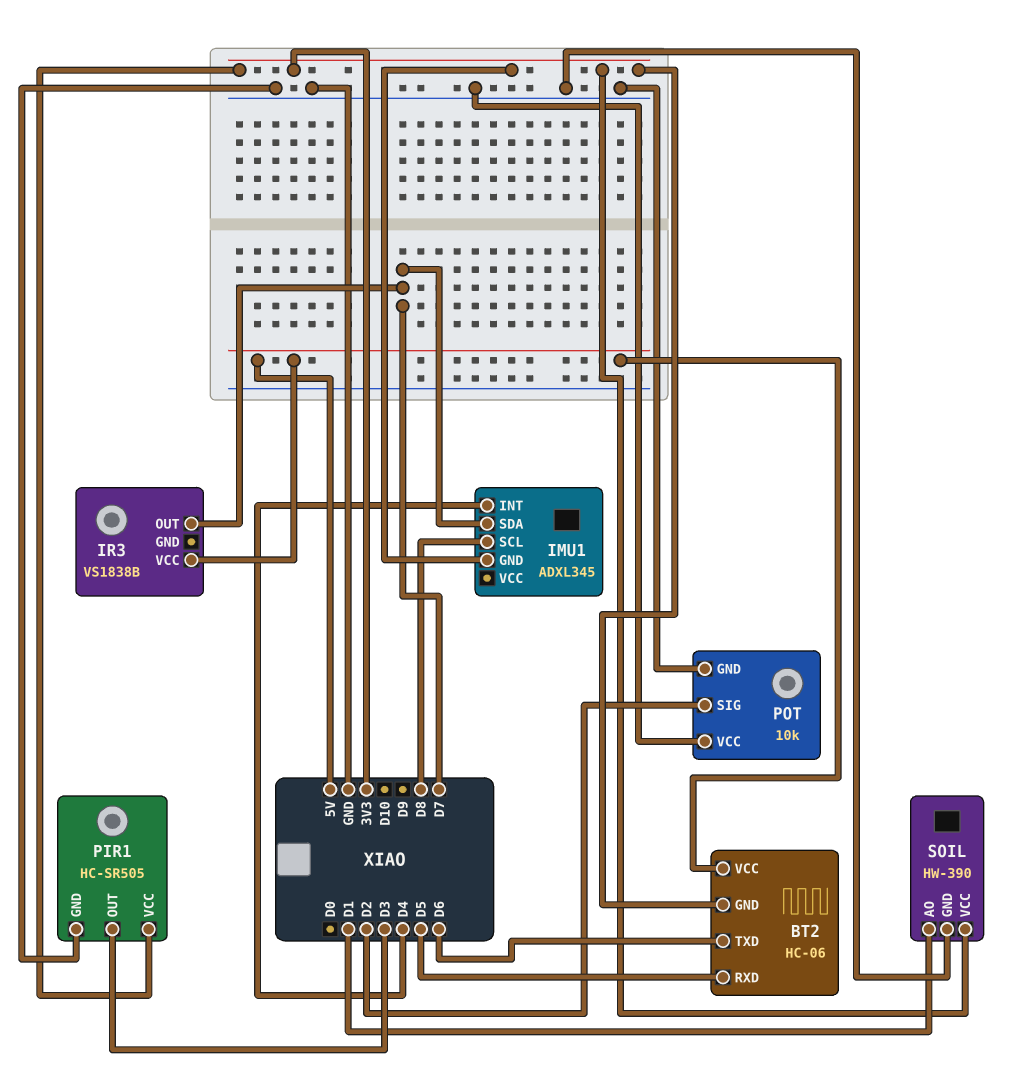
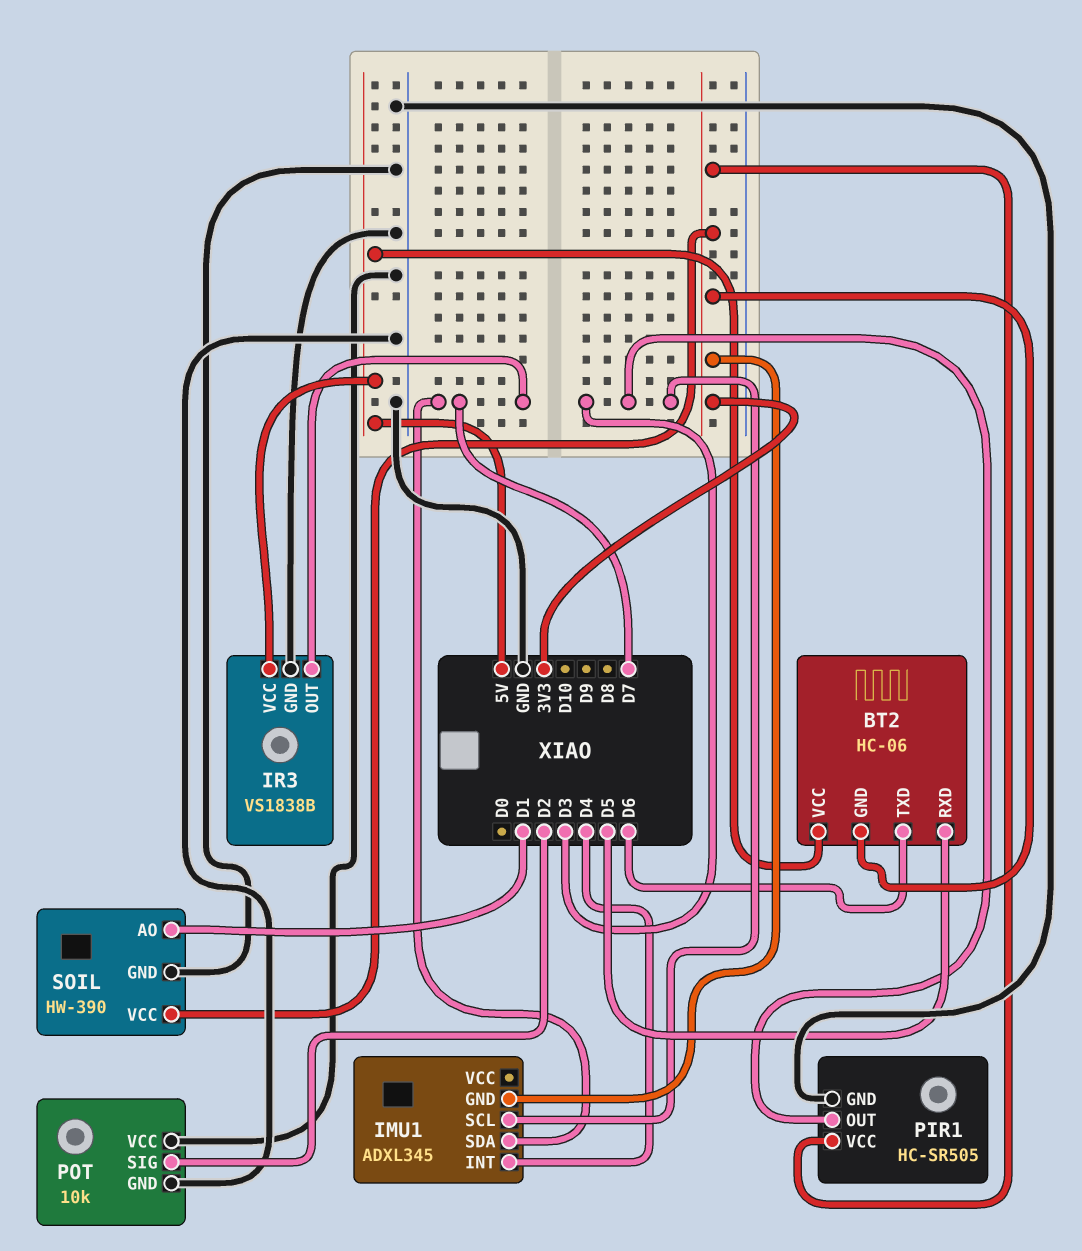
IMU1 pin SCL: D8 -> D3
IR3 pin GND: none -> GND

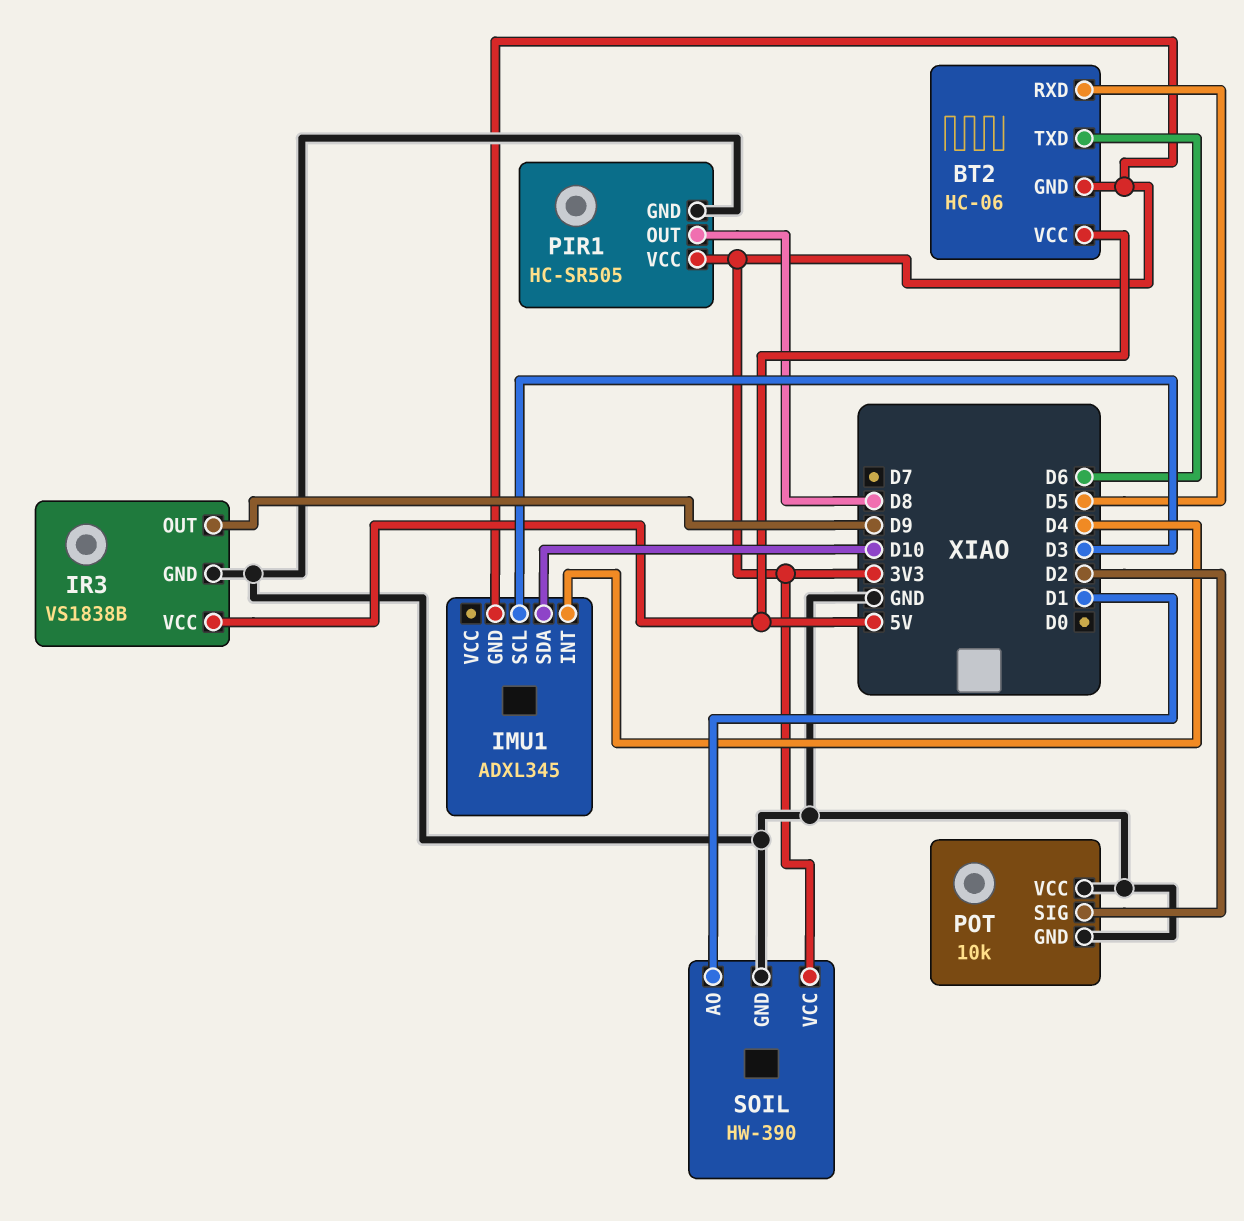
IMU1 pin SDA: D7 -> D10
IR3 pin OUT: D7 -> D9
PIR1 pin OUT: D3 -> D8

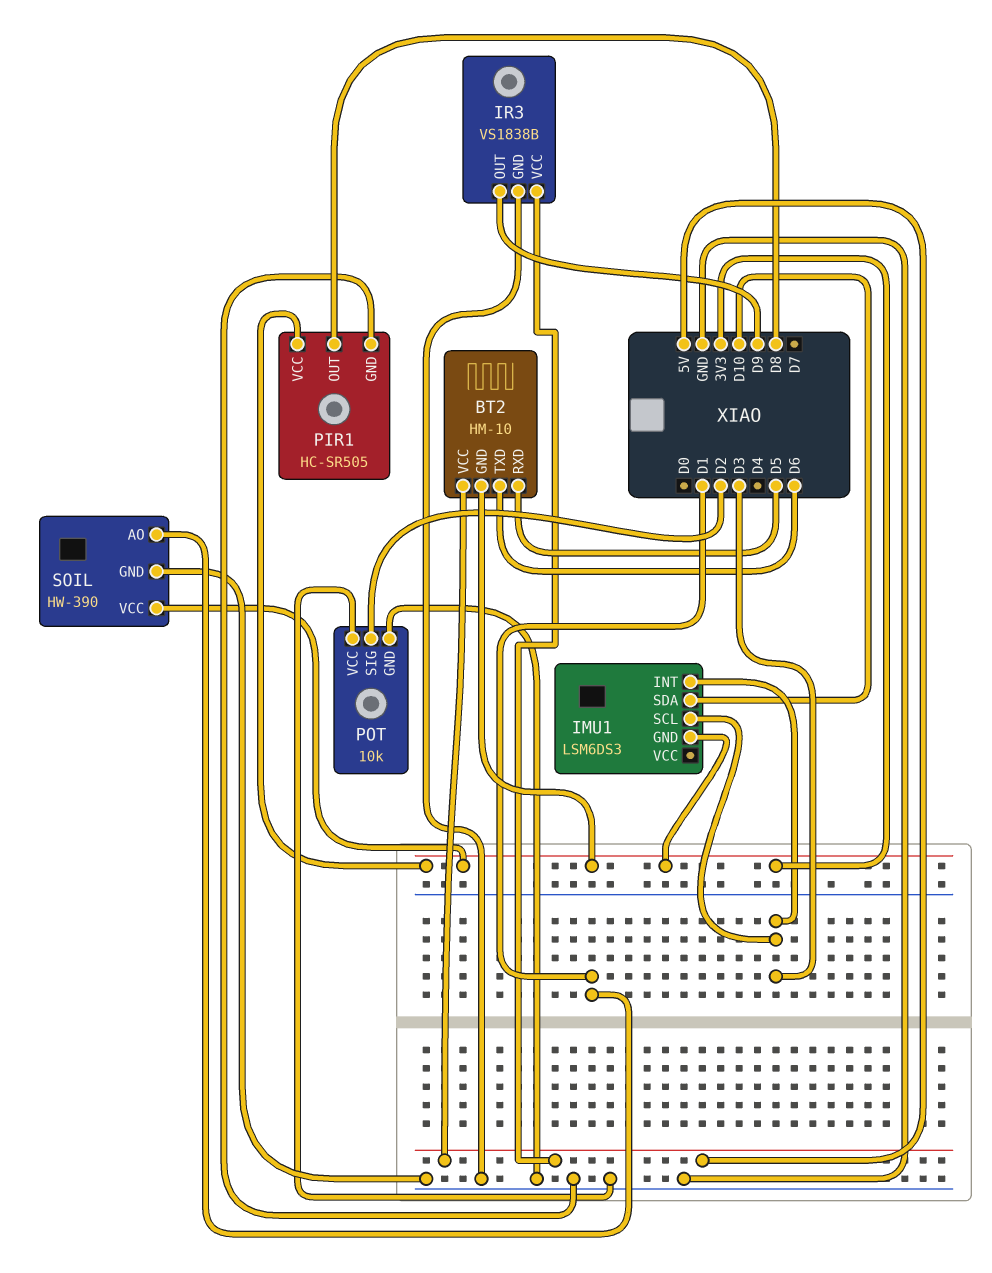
BT2: HC-06 -> HM-10
IMU1: ADXL345 -> LSM6DS3
IMU1 pin INT: D4 -> D3

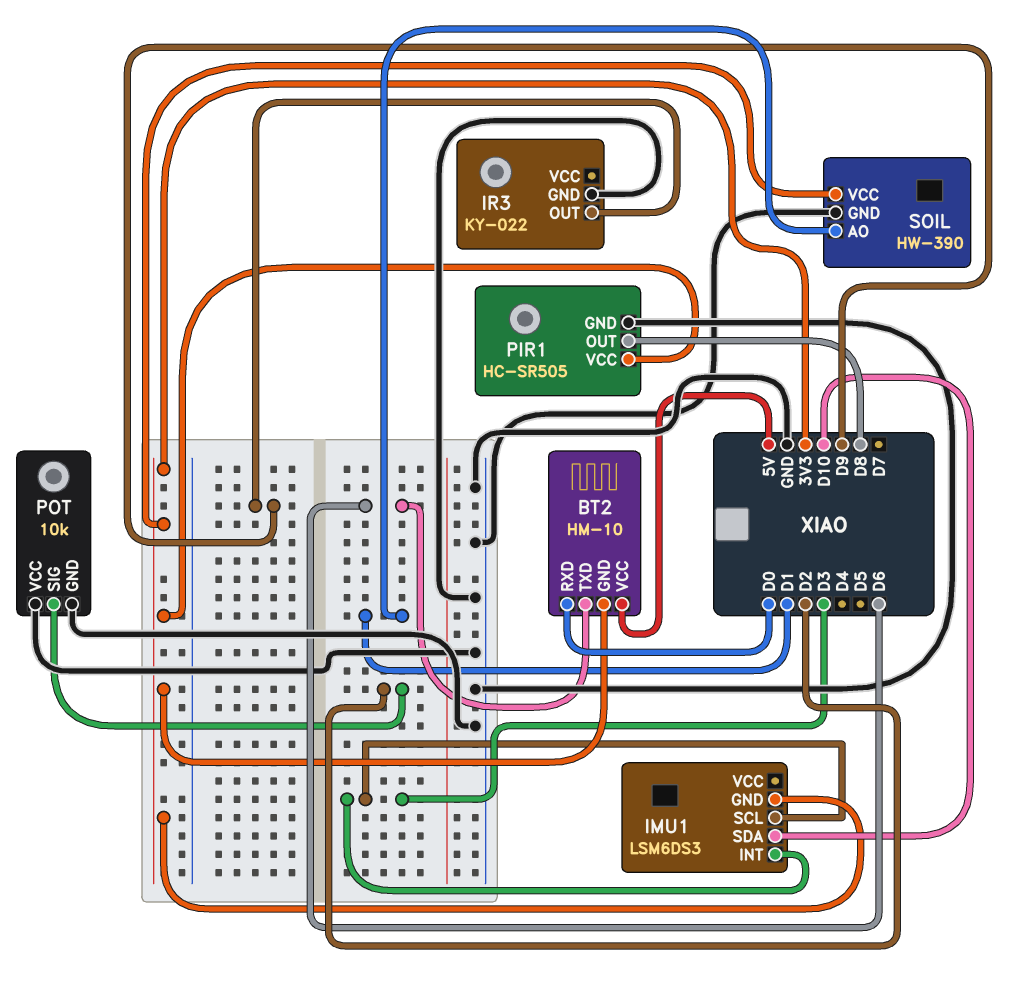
BT2 pin RXD: D5 -> D0
IR3: VS1838B -> KY-022
IR3 pin VCC: 5V -> none

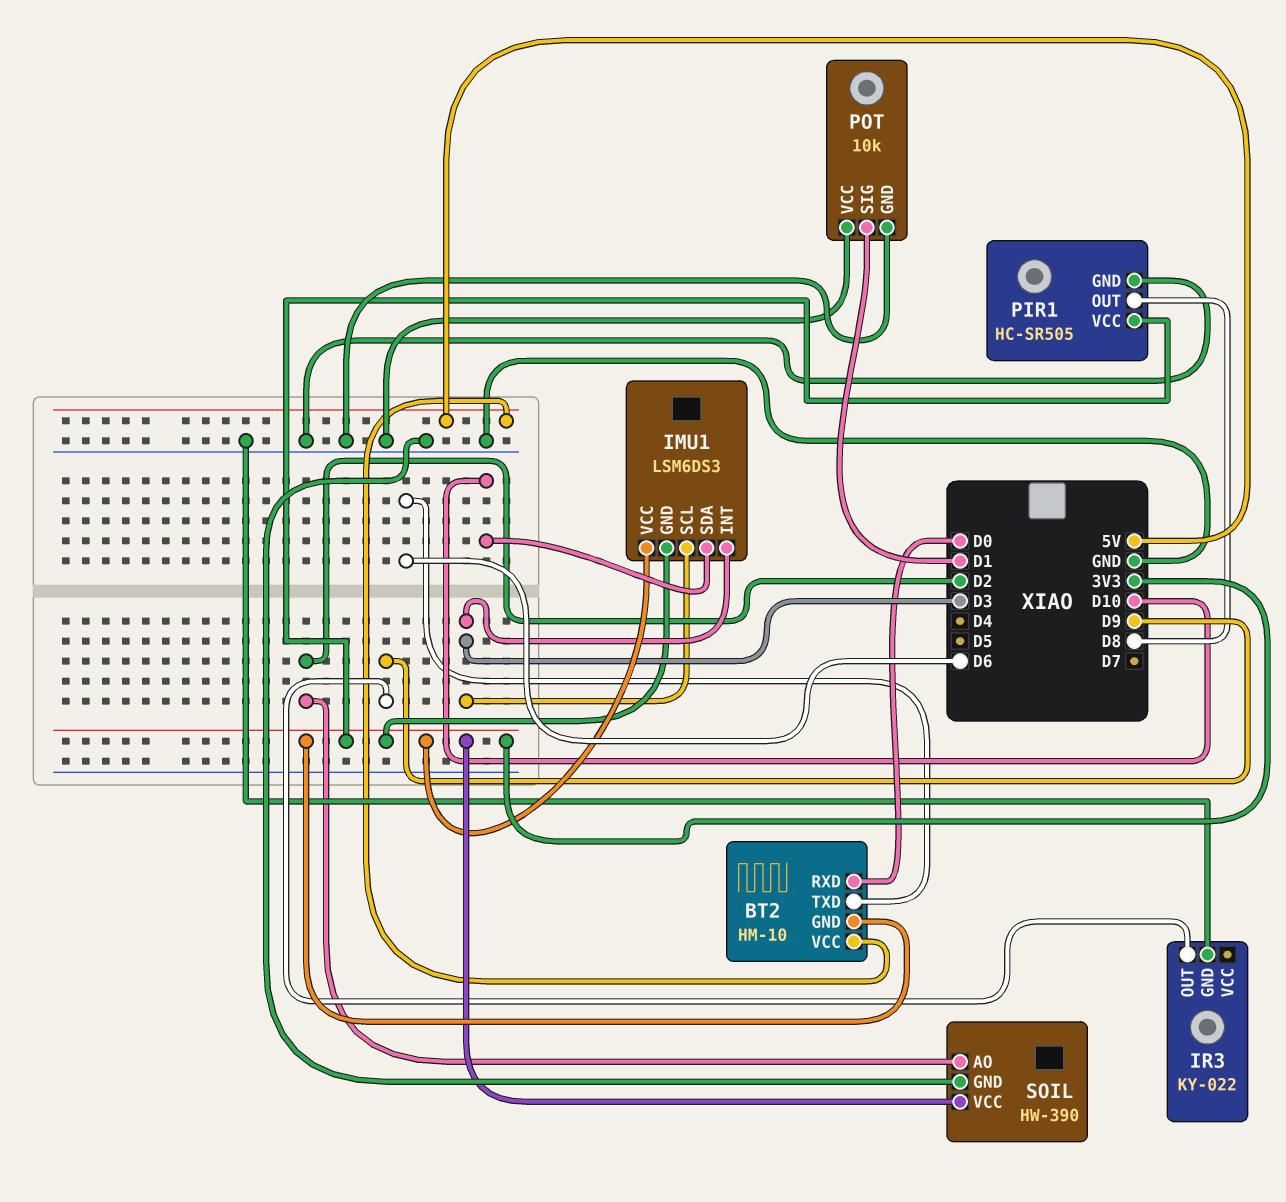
IMU1 pin VCC: none -> 3V3
POT pin SIG: D2 -> D1
SOIL pin AO: D1 -> D2

